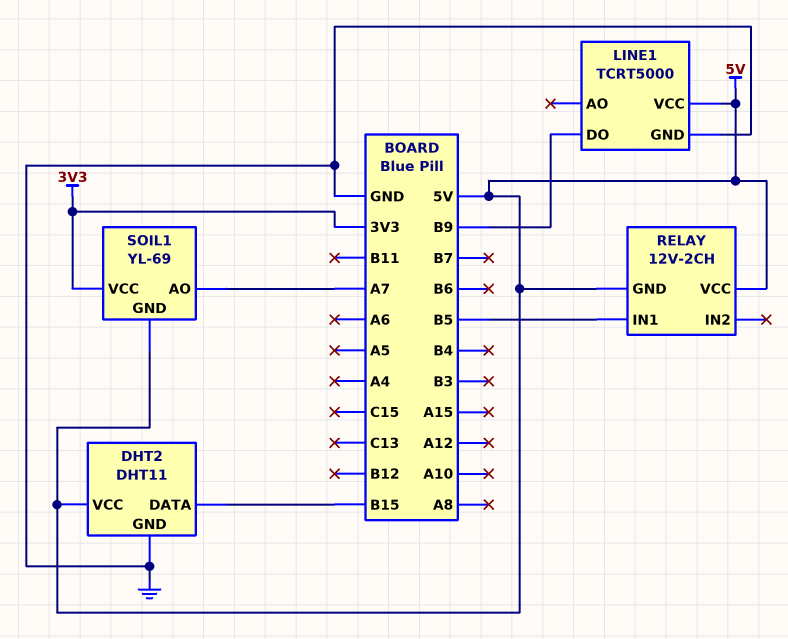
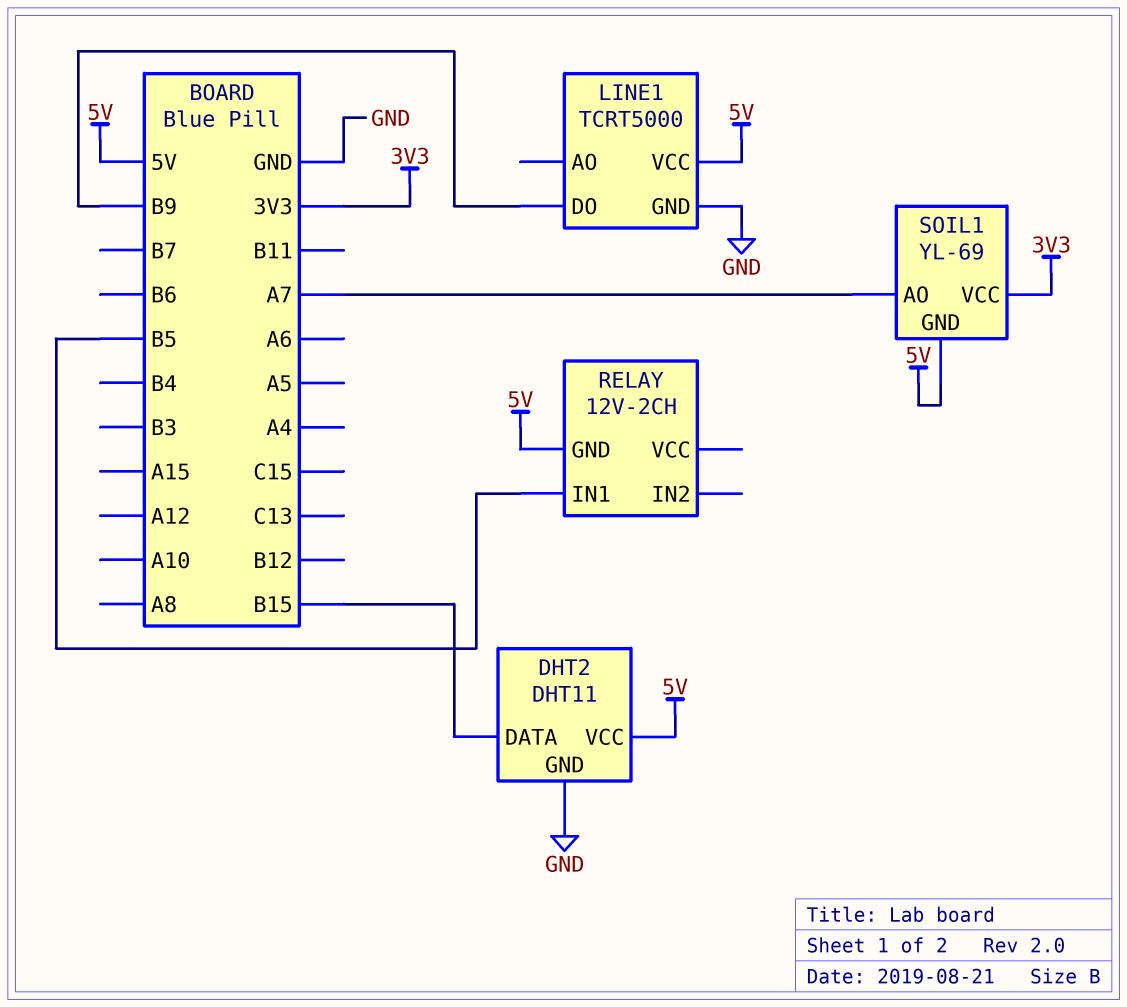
RELAY pin VCC: 5V -> none

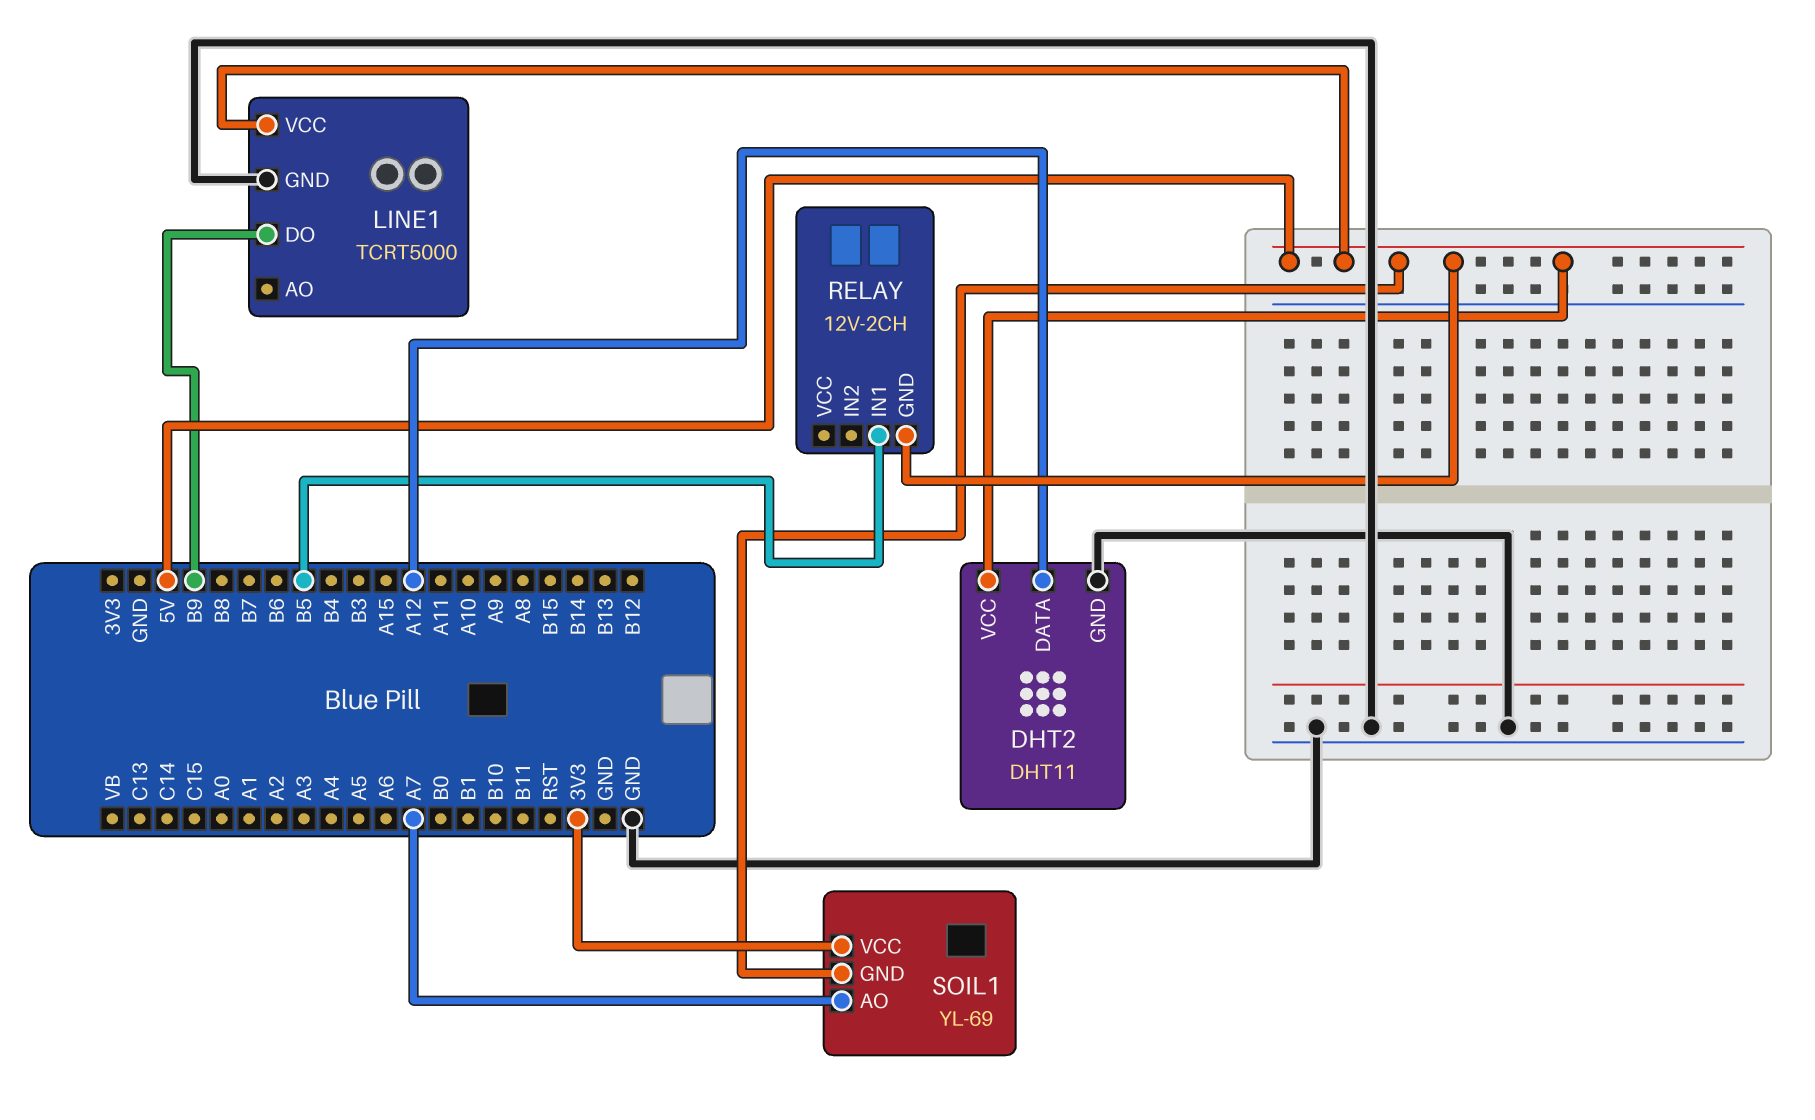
DHT2 pin DATA: B15 -> A12

